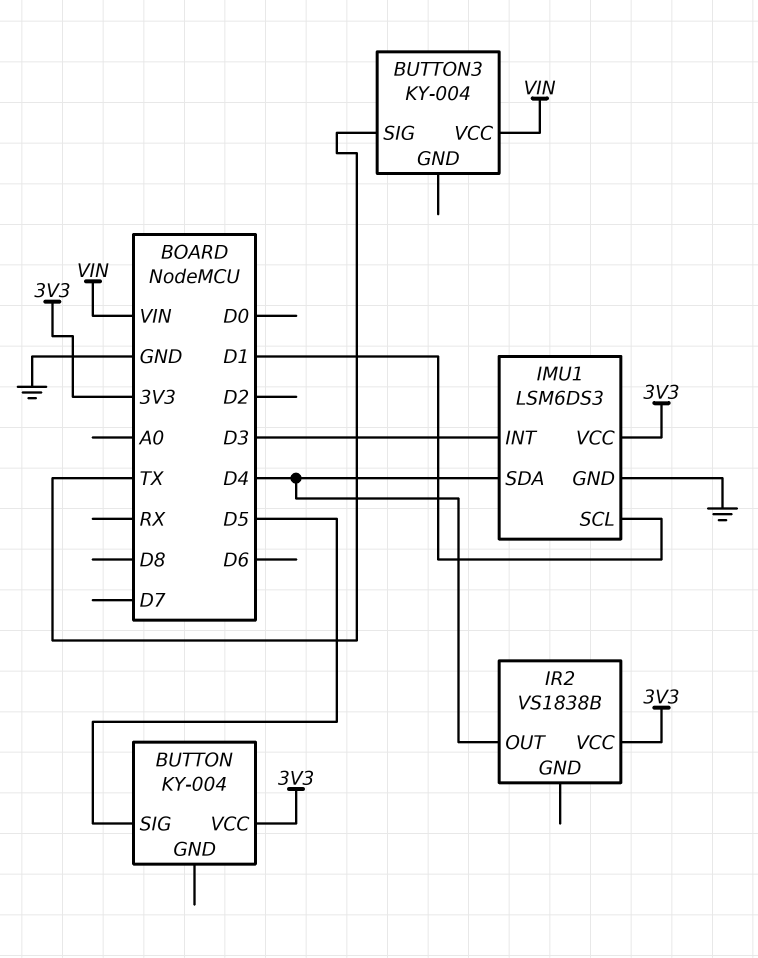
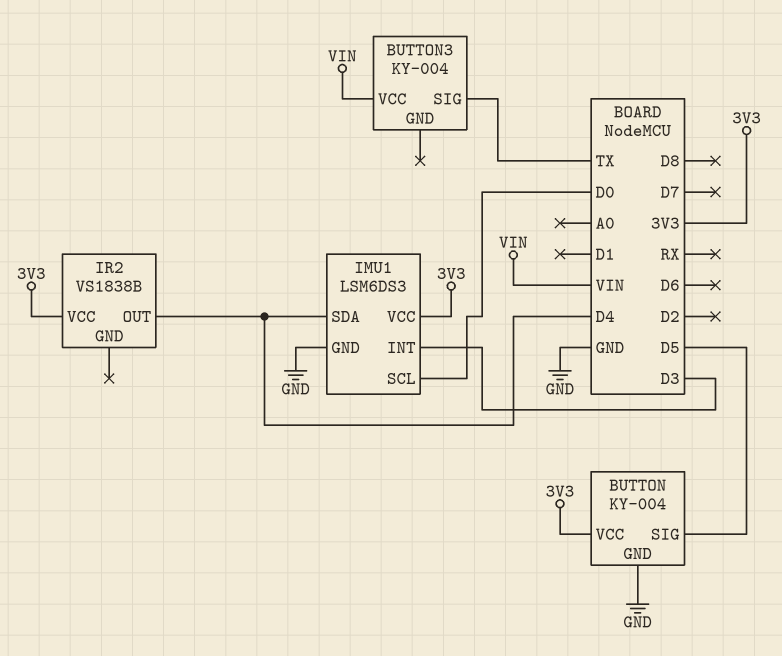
BUTTON pin GND: none -> GND
IMU1 pin SCL: D1 -> D0

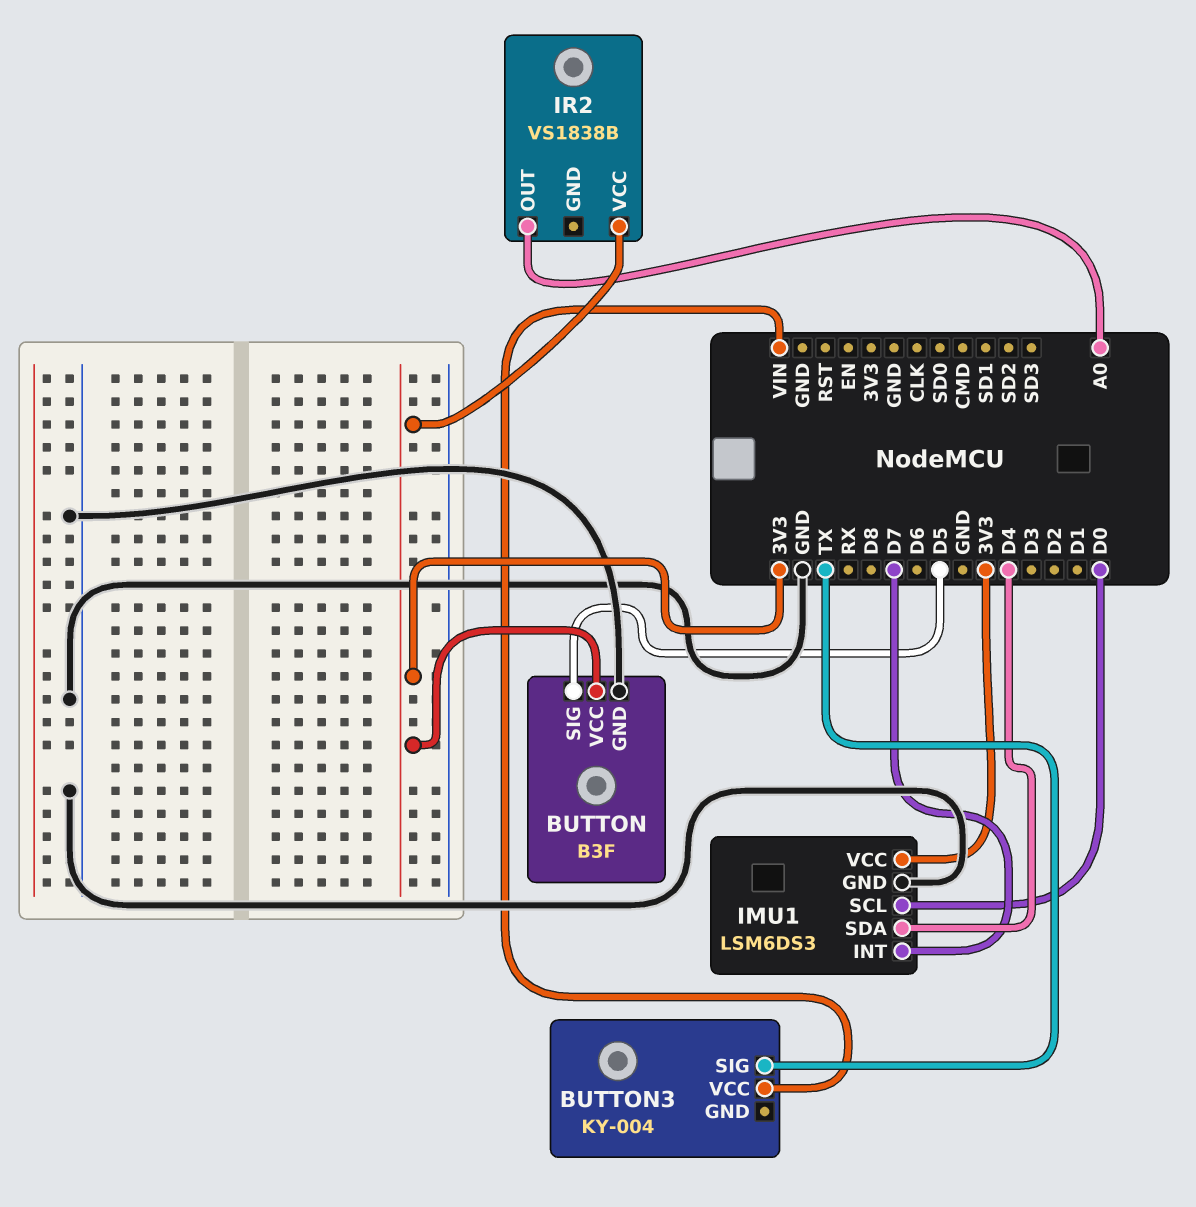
BUTTON: KY-004 -> B3F
IMU1 pin INT: D3 -> D7
IR2 pin OUT: D4 -> A0

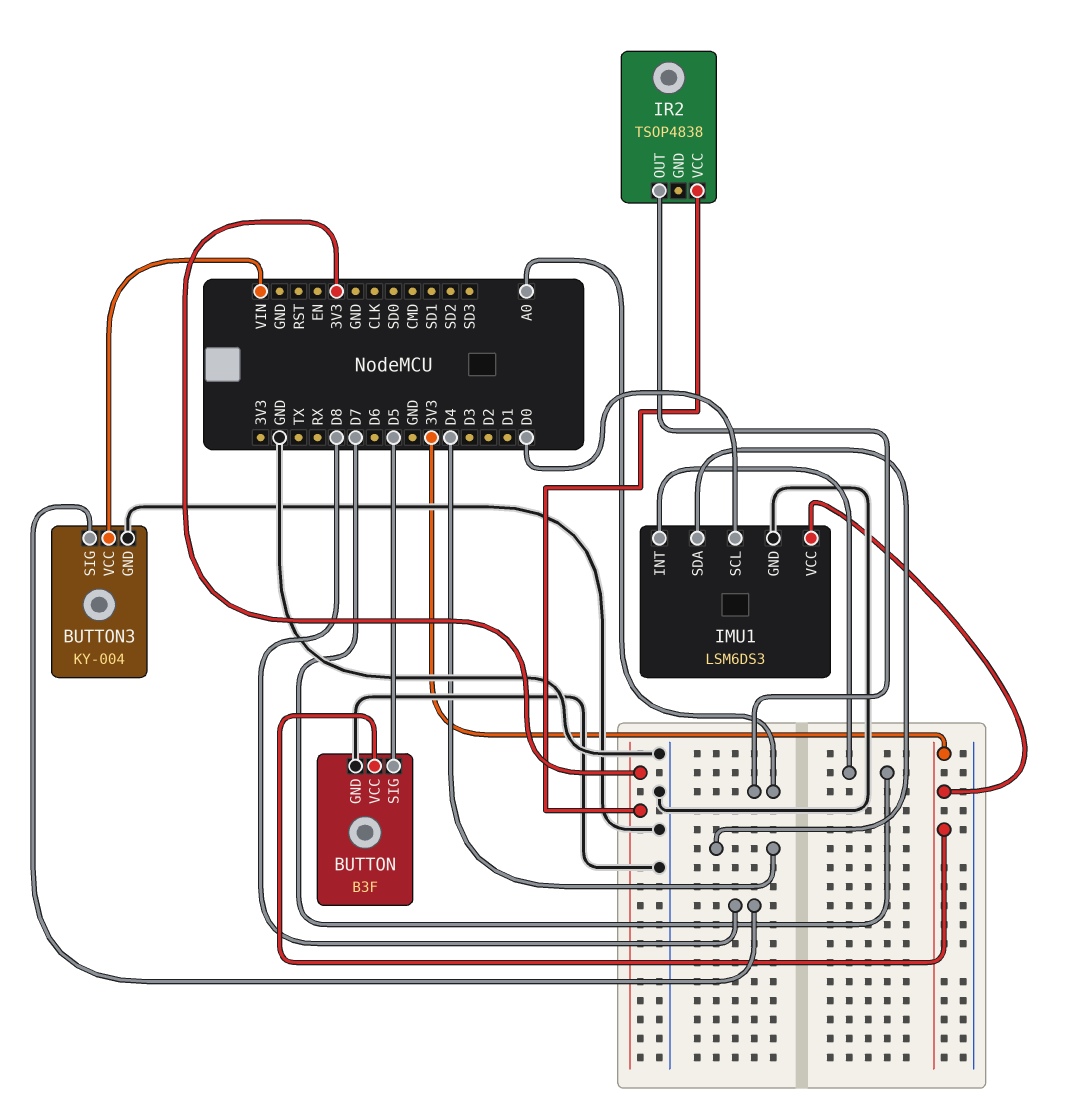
BUTTON3 pin GND: none -> GND
BUTTON3 pin SIG: TX -> D8
IR2: VS1838B -> TSOP4838

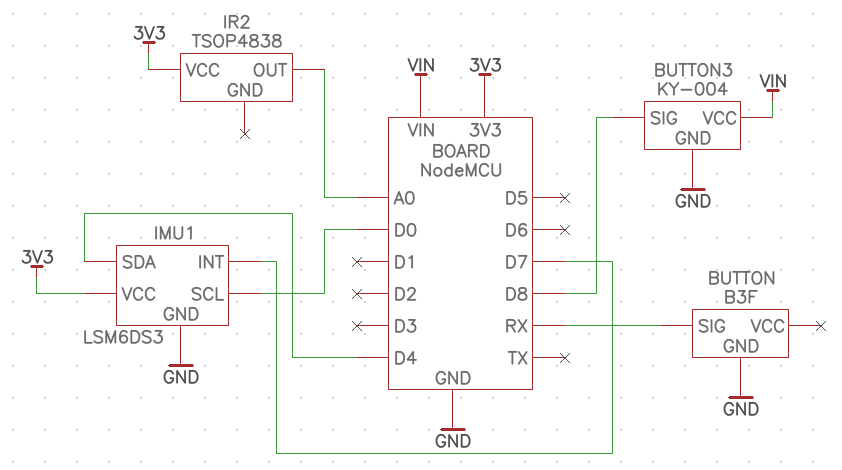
BUTTON pin SIG: D5 -> RX
BUTTON pin VCC: 3V3 -> none

